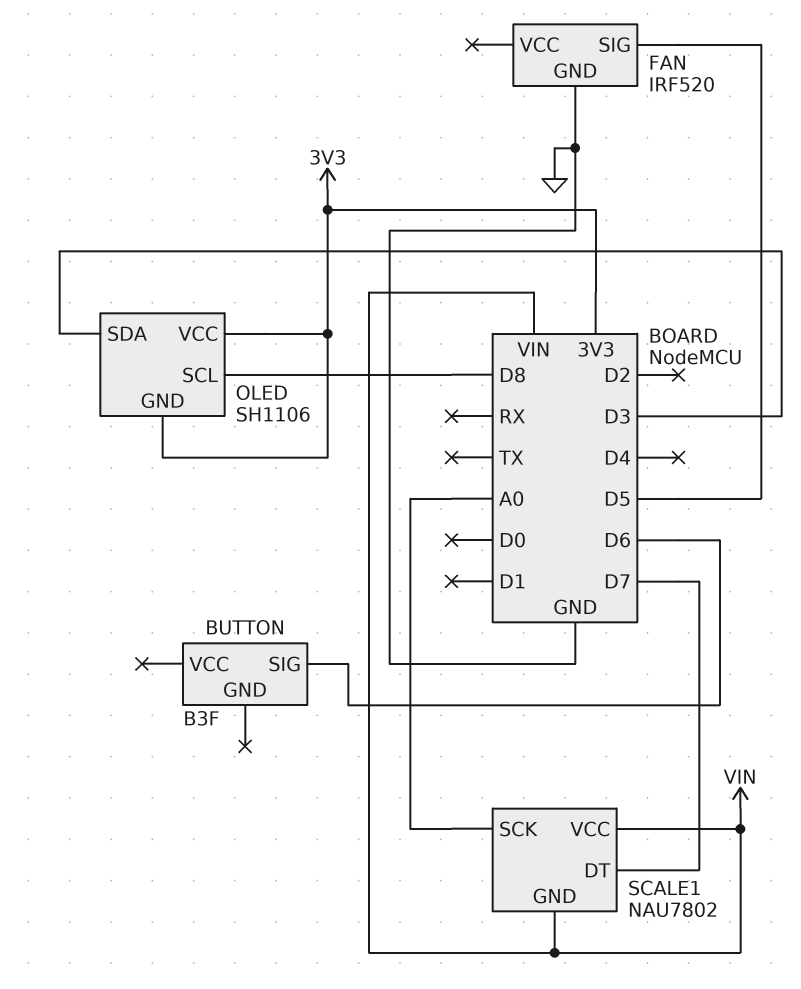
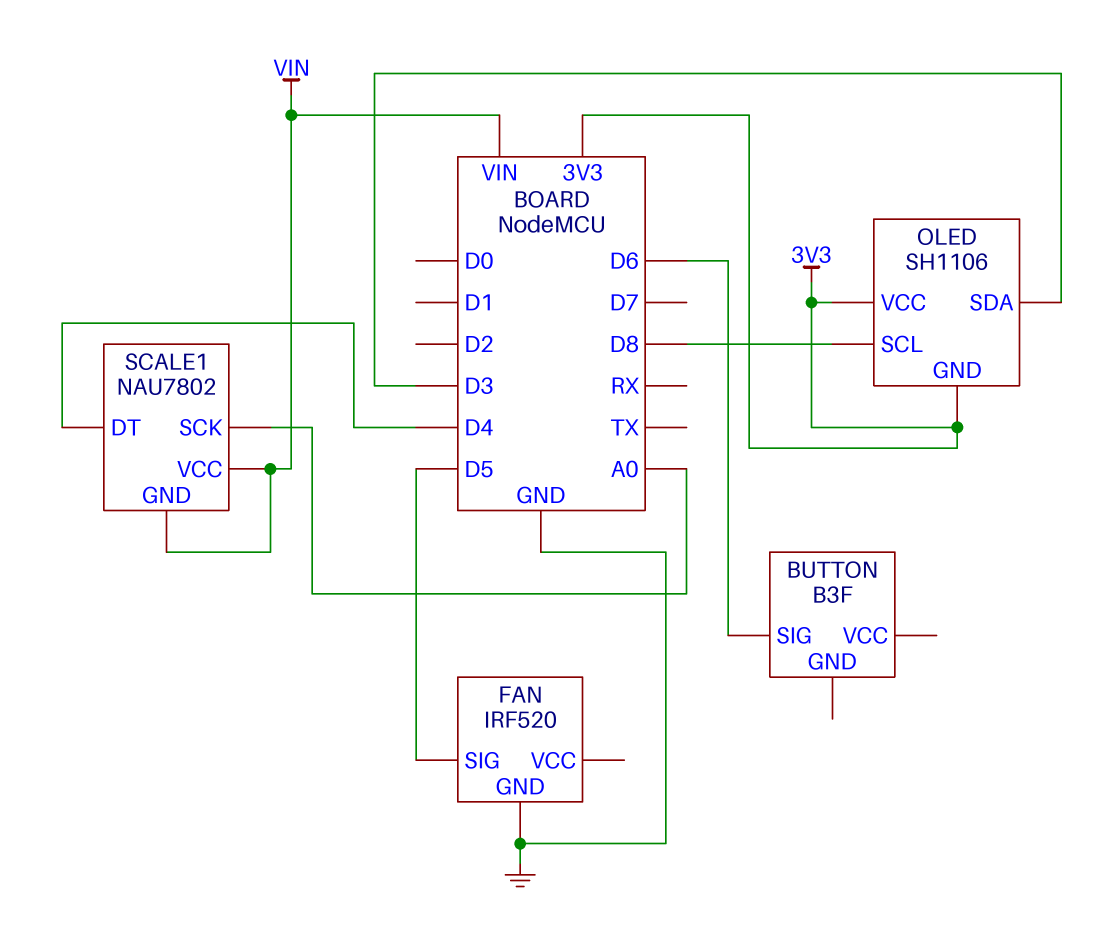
SCALE1 pin DT: D7 -> D4

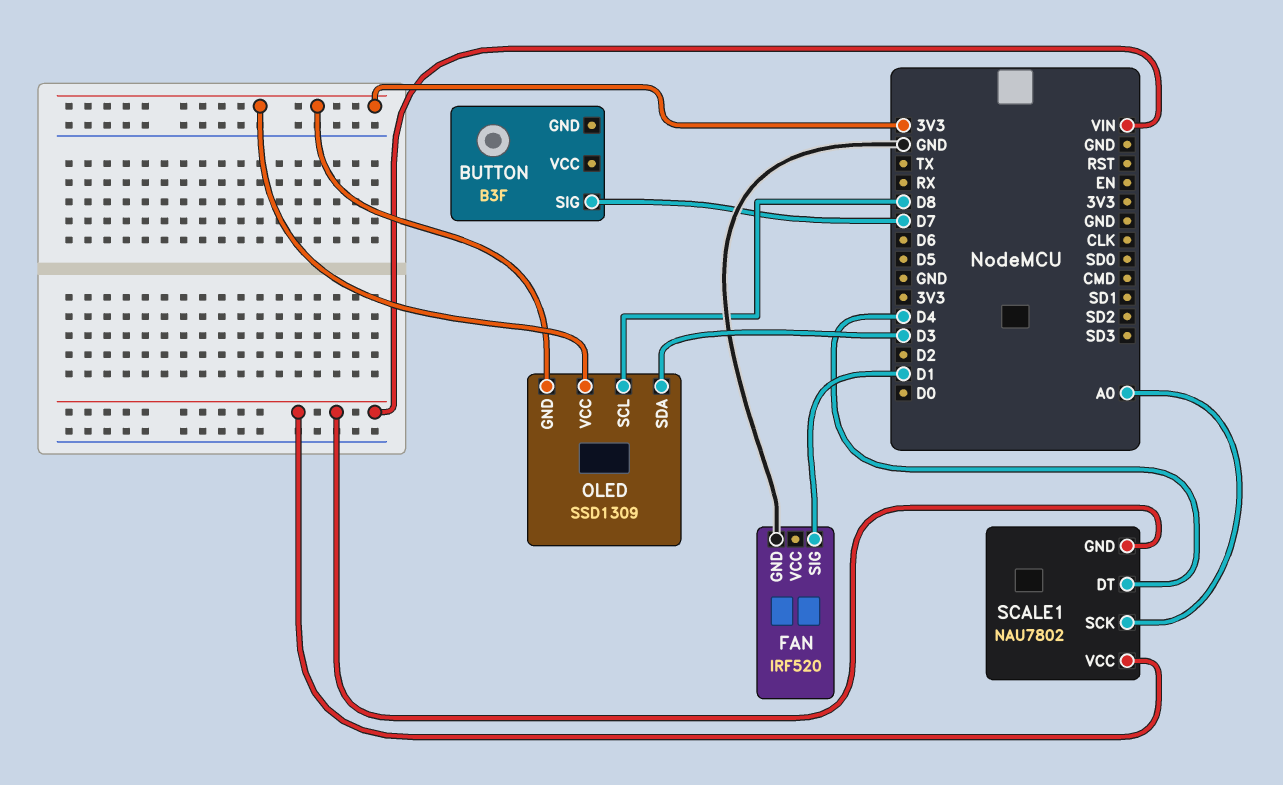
BUTTON pin SIG: D6 -> D7
FAN pin SIG: D5 -> D1
OLED: SH1106 -> SSD1309

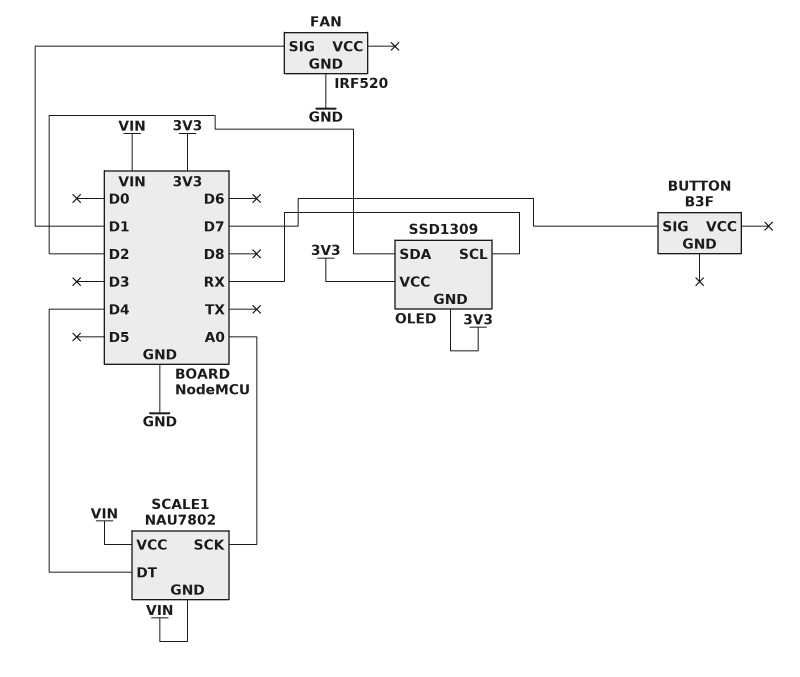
OLED pin SCL: D8 -> RX
OLED pin SDA: D3 -> D2

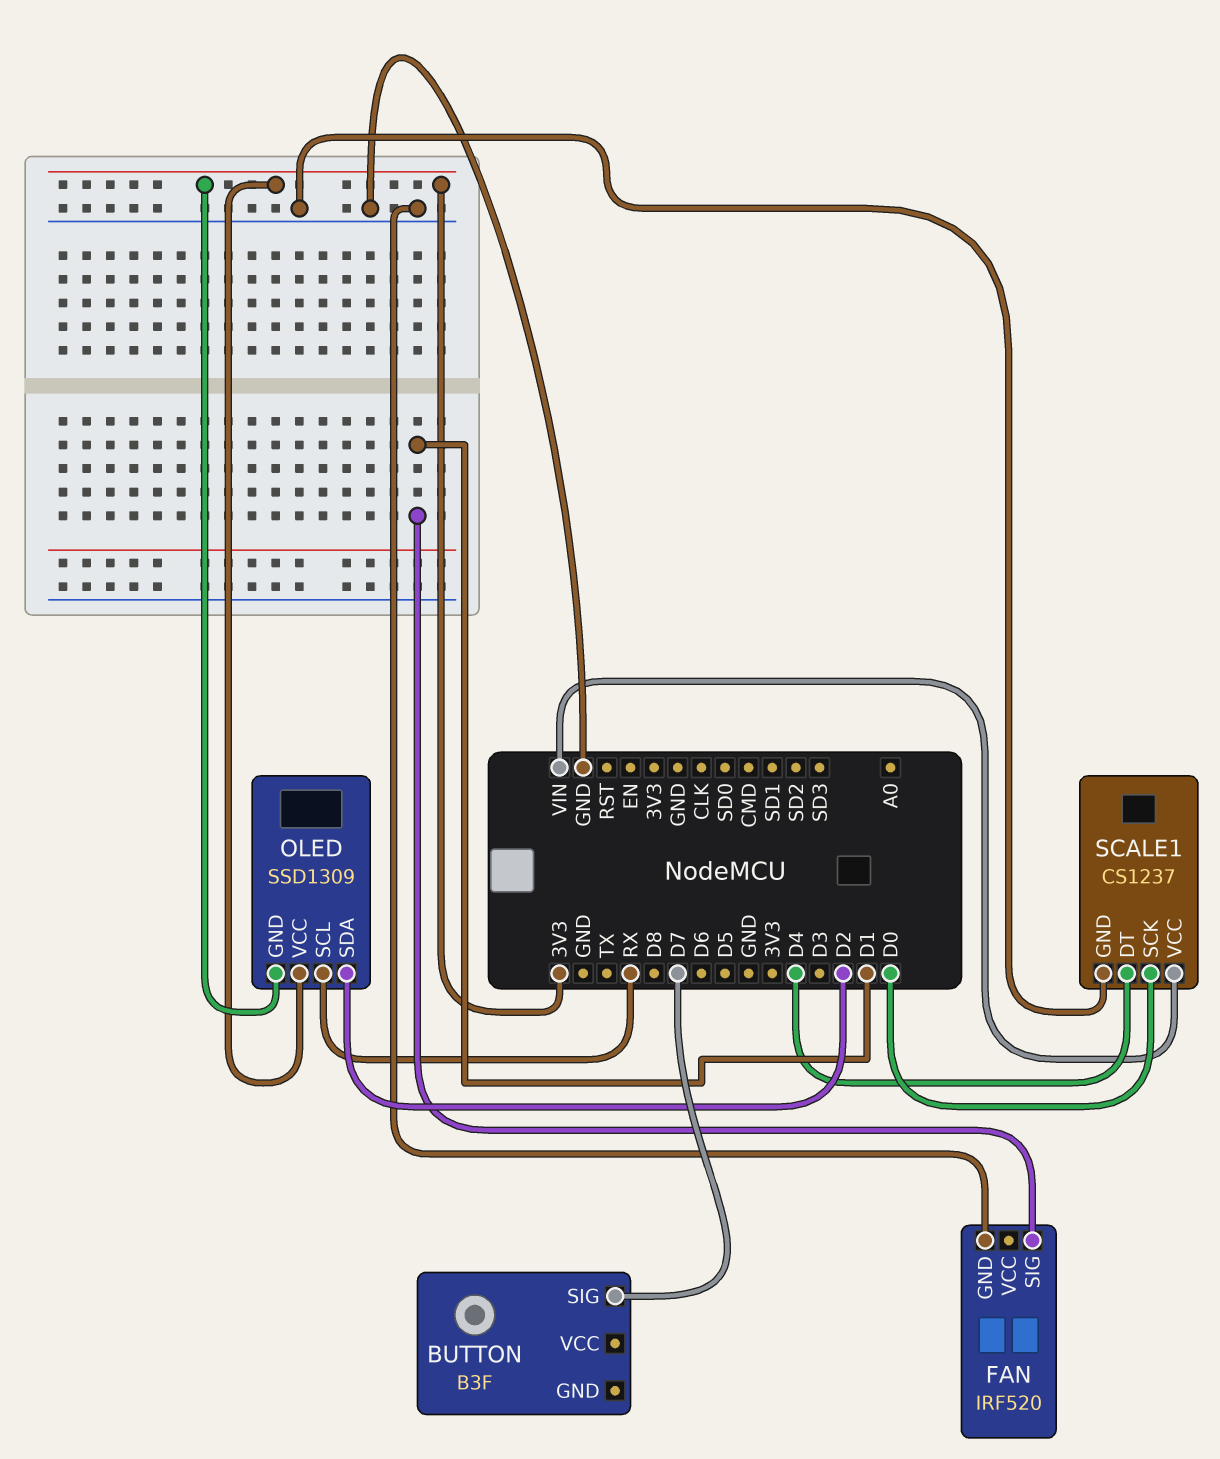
SCALE1: NAU7802 -> CS1237
SCALE1 pin GND: VIN -> GND
SCALE1 pin SCK: A0 -> D0

